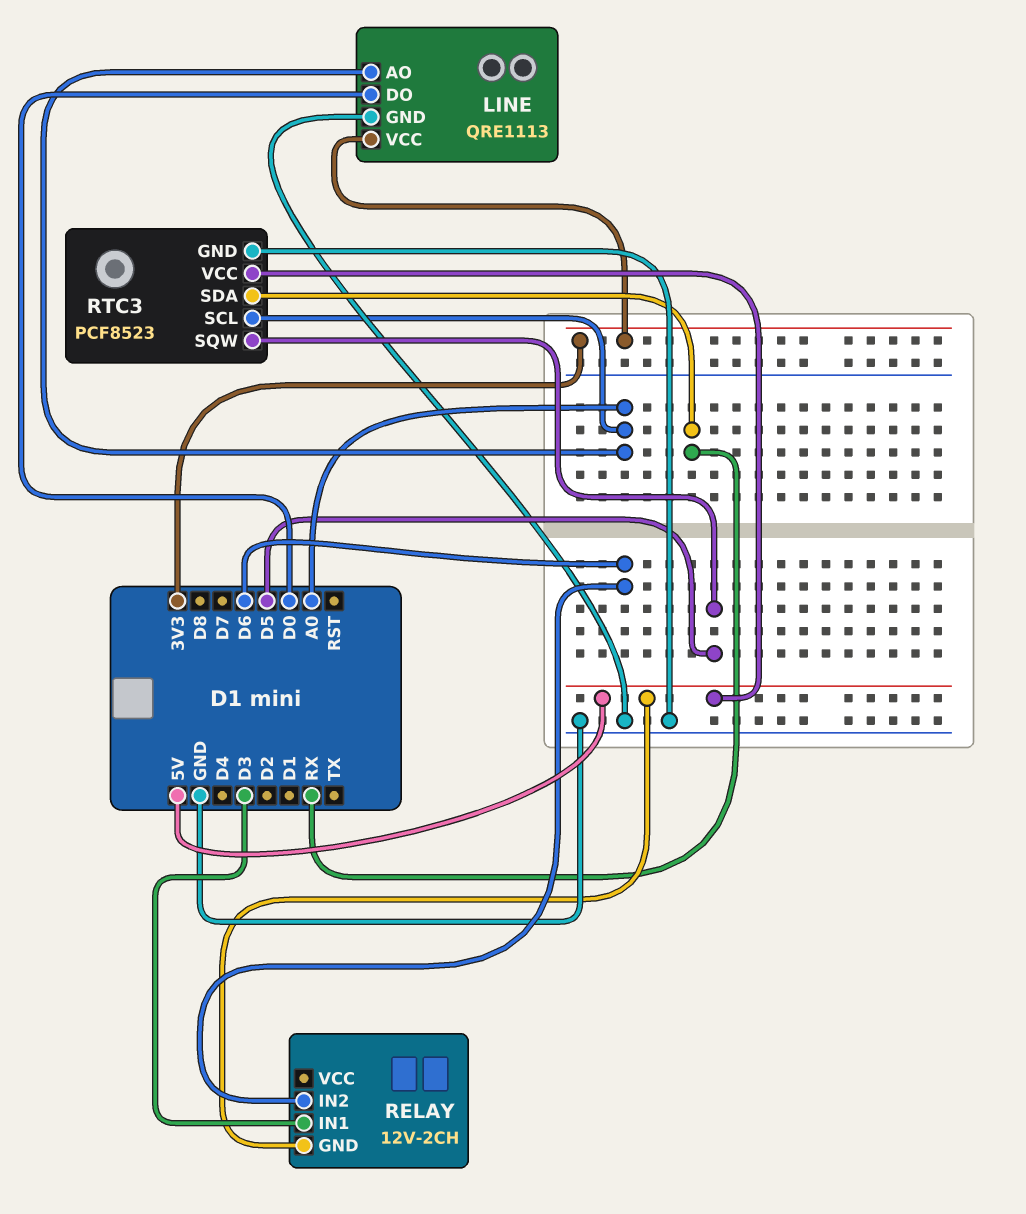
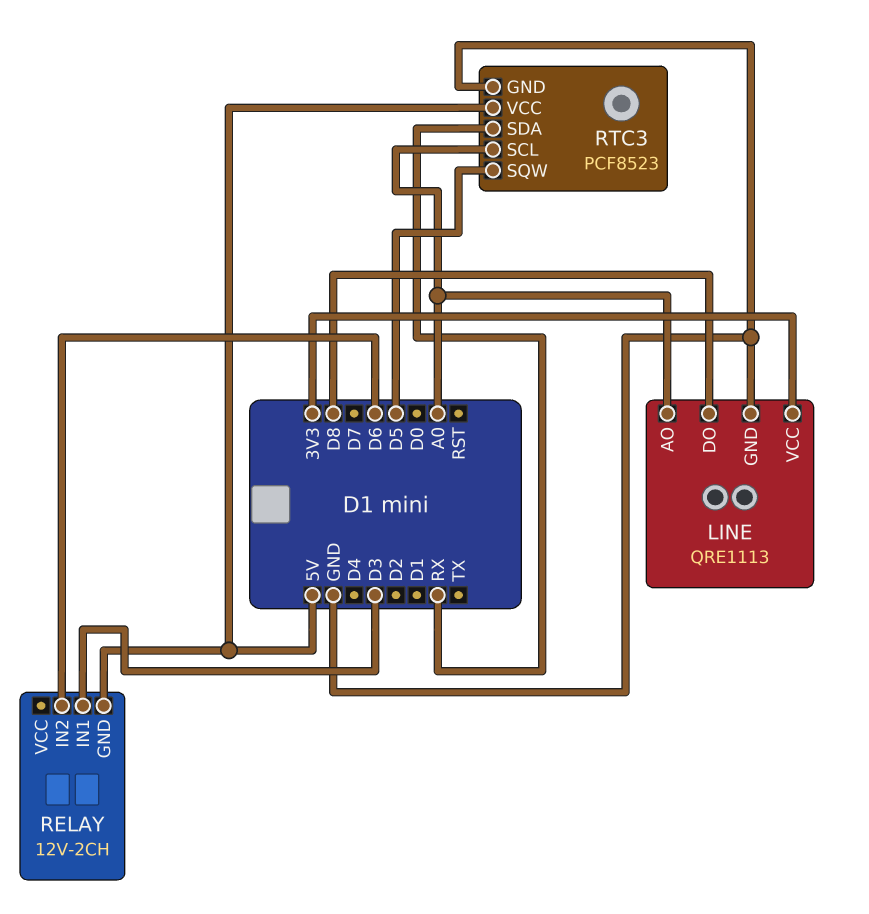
LINE pin DO: D0 -> D8

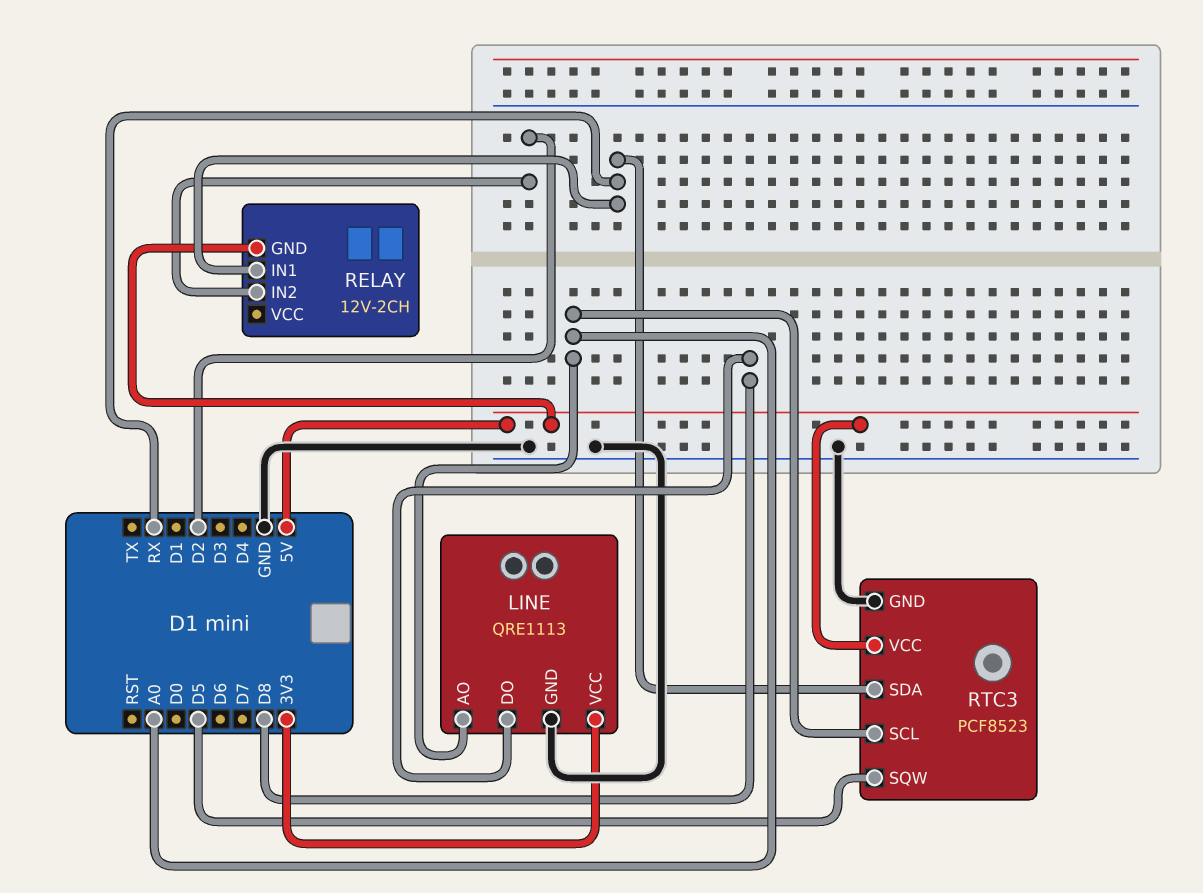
RELAY pin IN1: D3 -> RX
RELAY pin IN2: D6 -> D2

